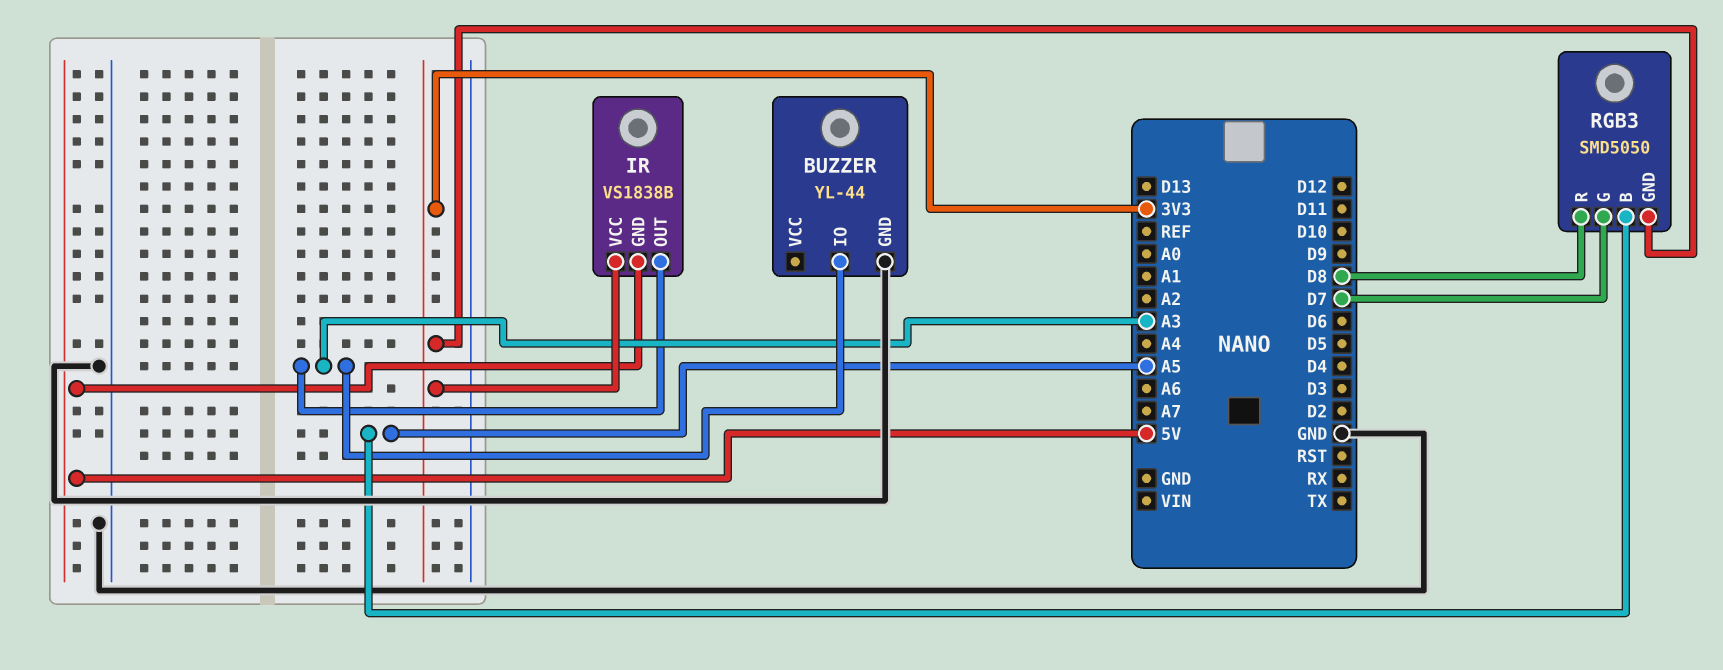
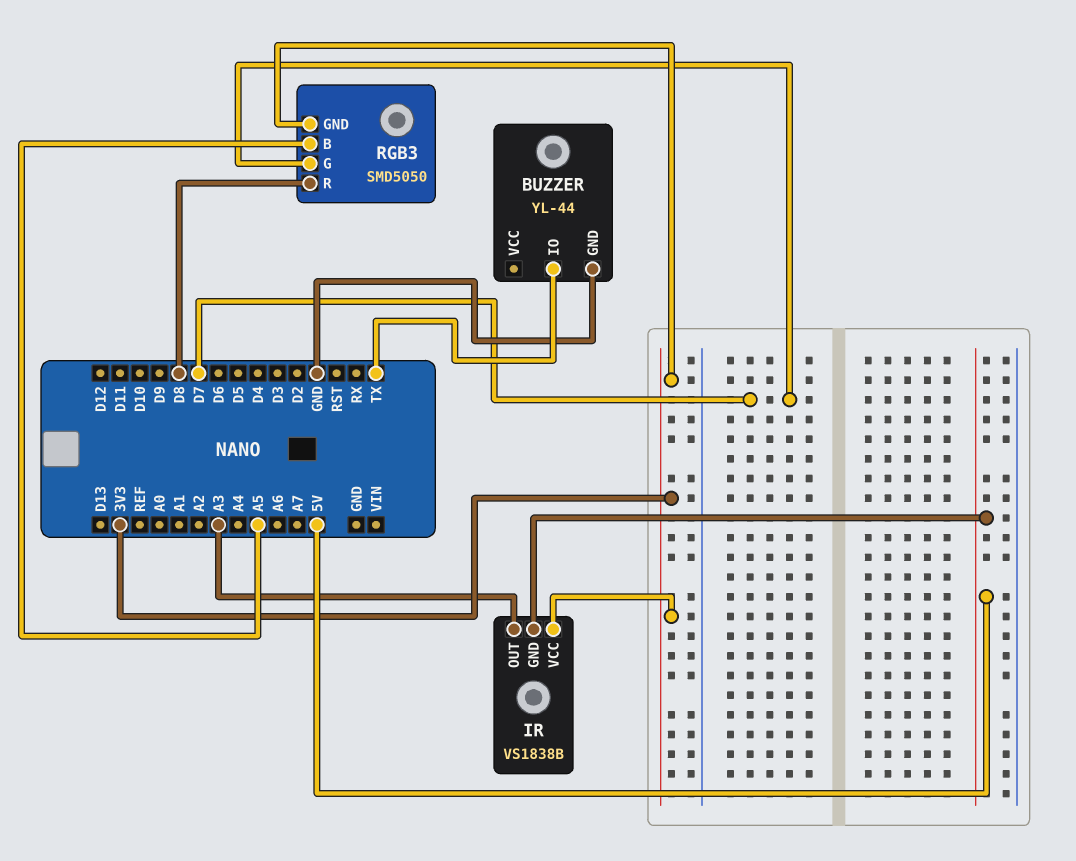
BUZZER pin IO: A3 -> TX

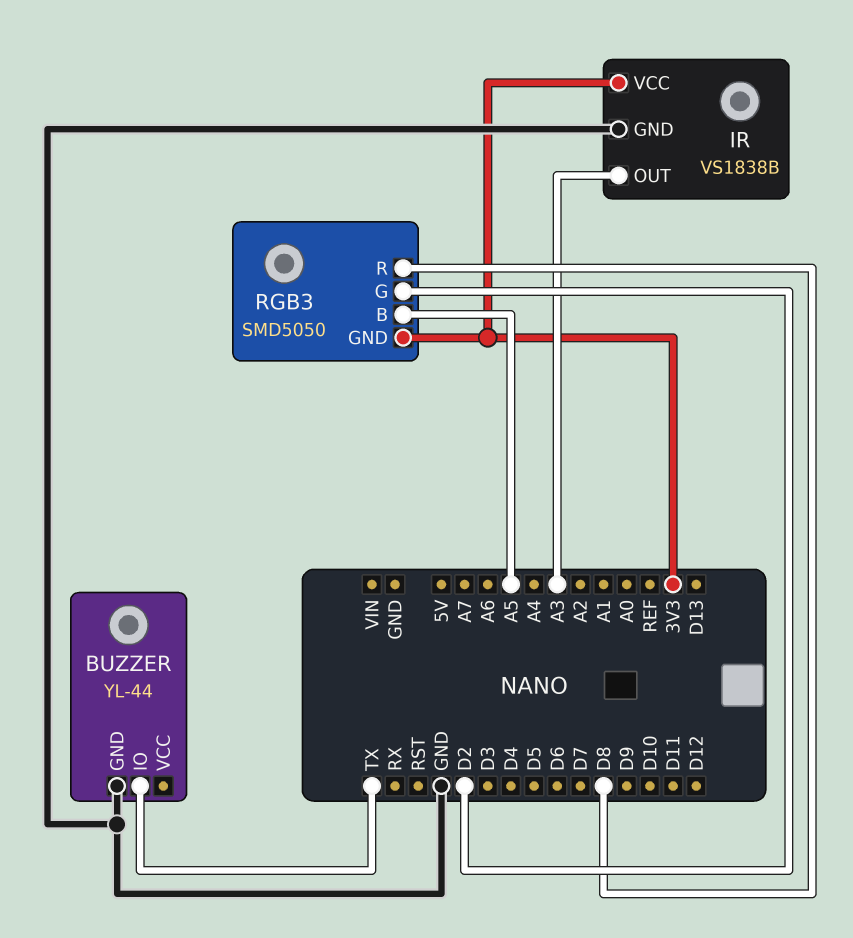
IR pin GND: 5V -> GND
RGB3 pin G: D7 -> D2

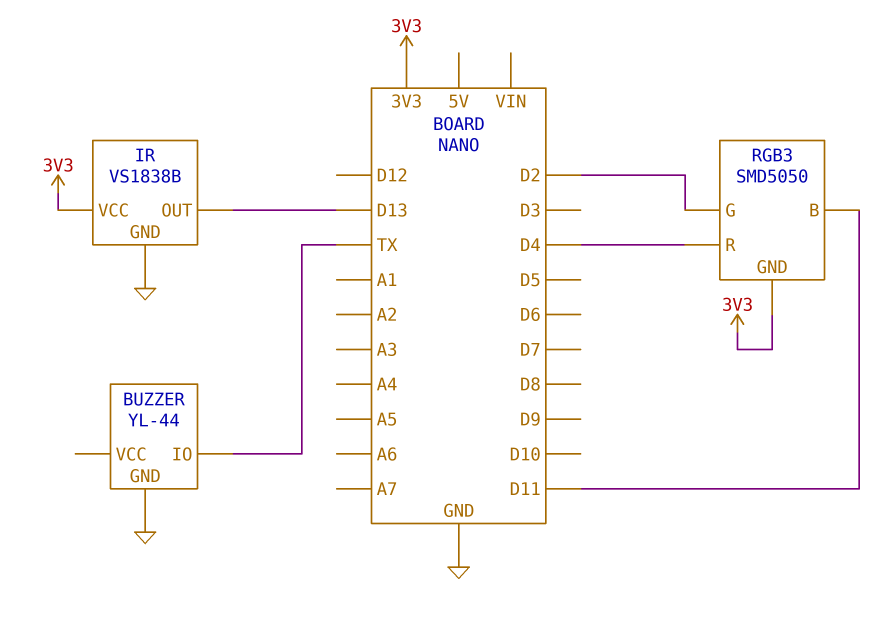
IR pin OUT: A3 -> D13
RGB3 pin B: A5 -> D11
RGB3 pin R: D8 -> D4

